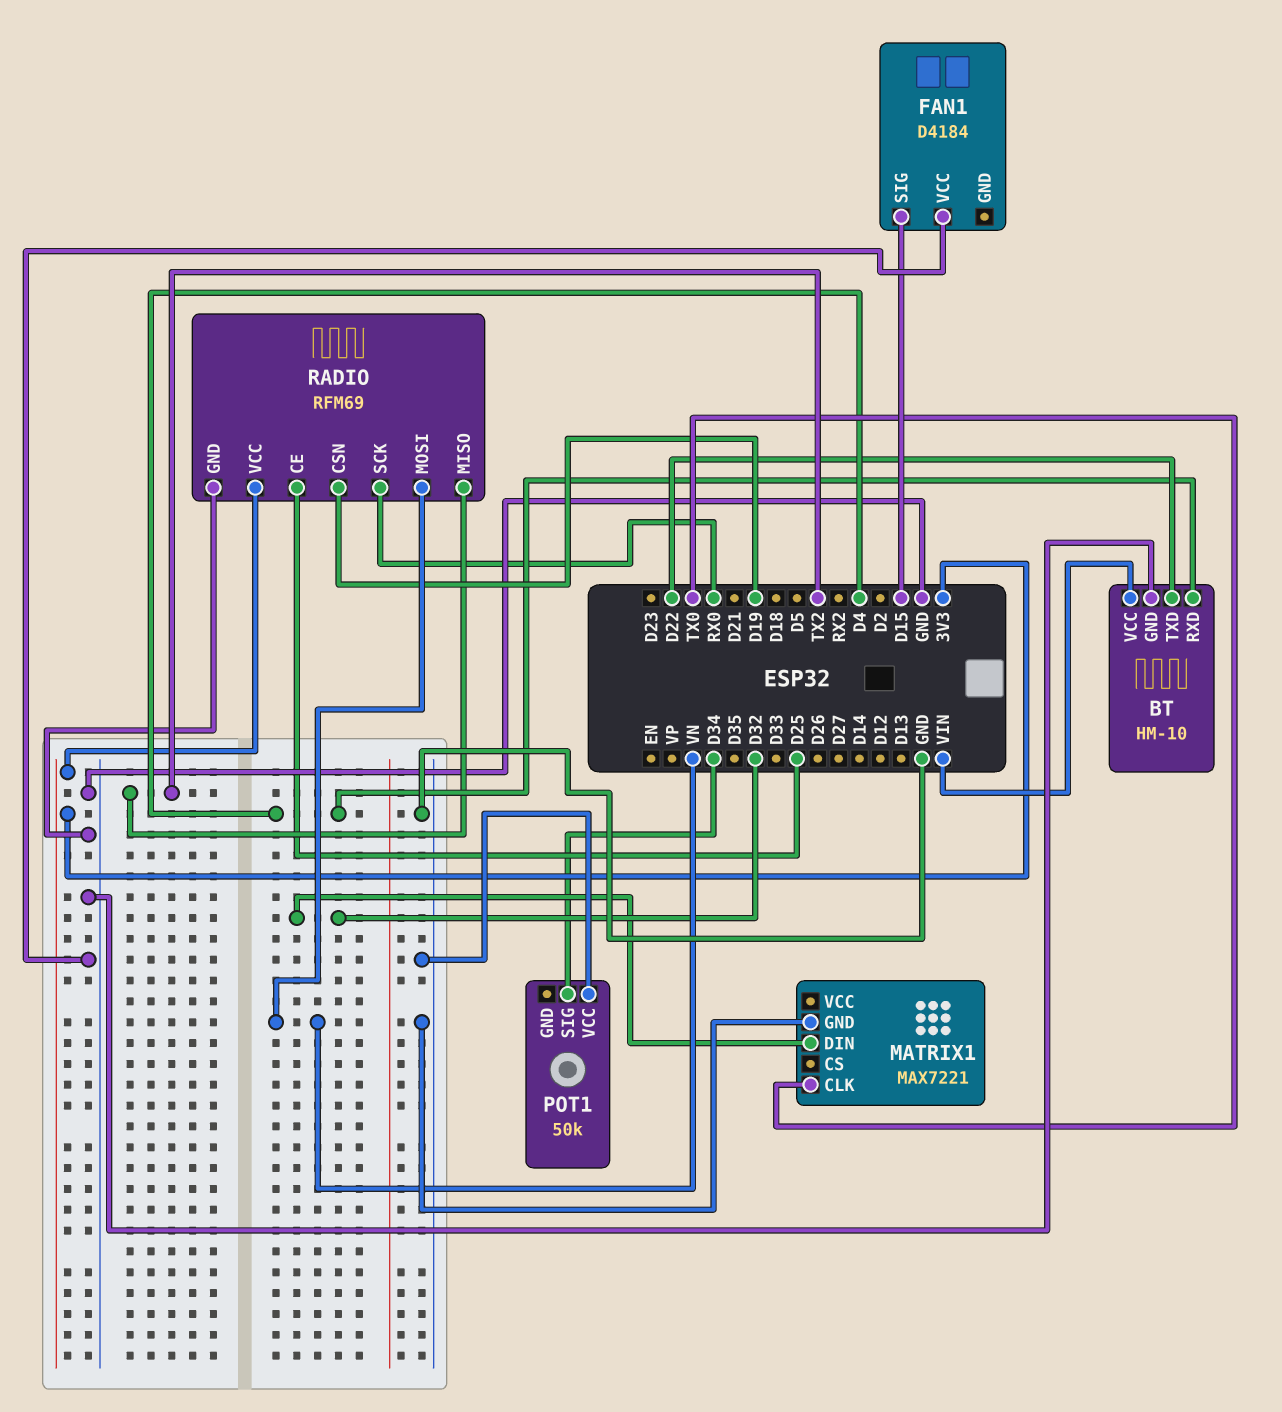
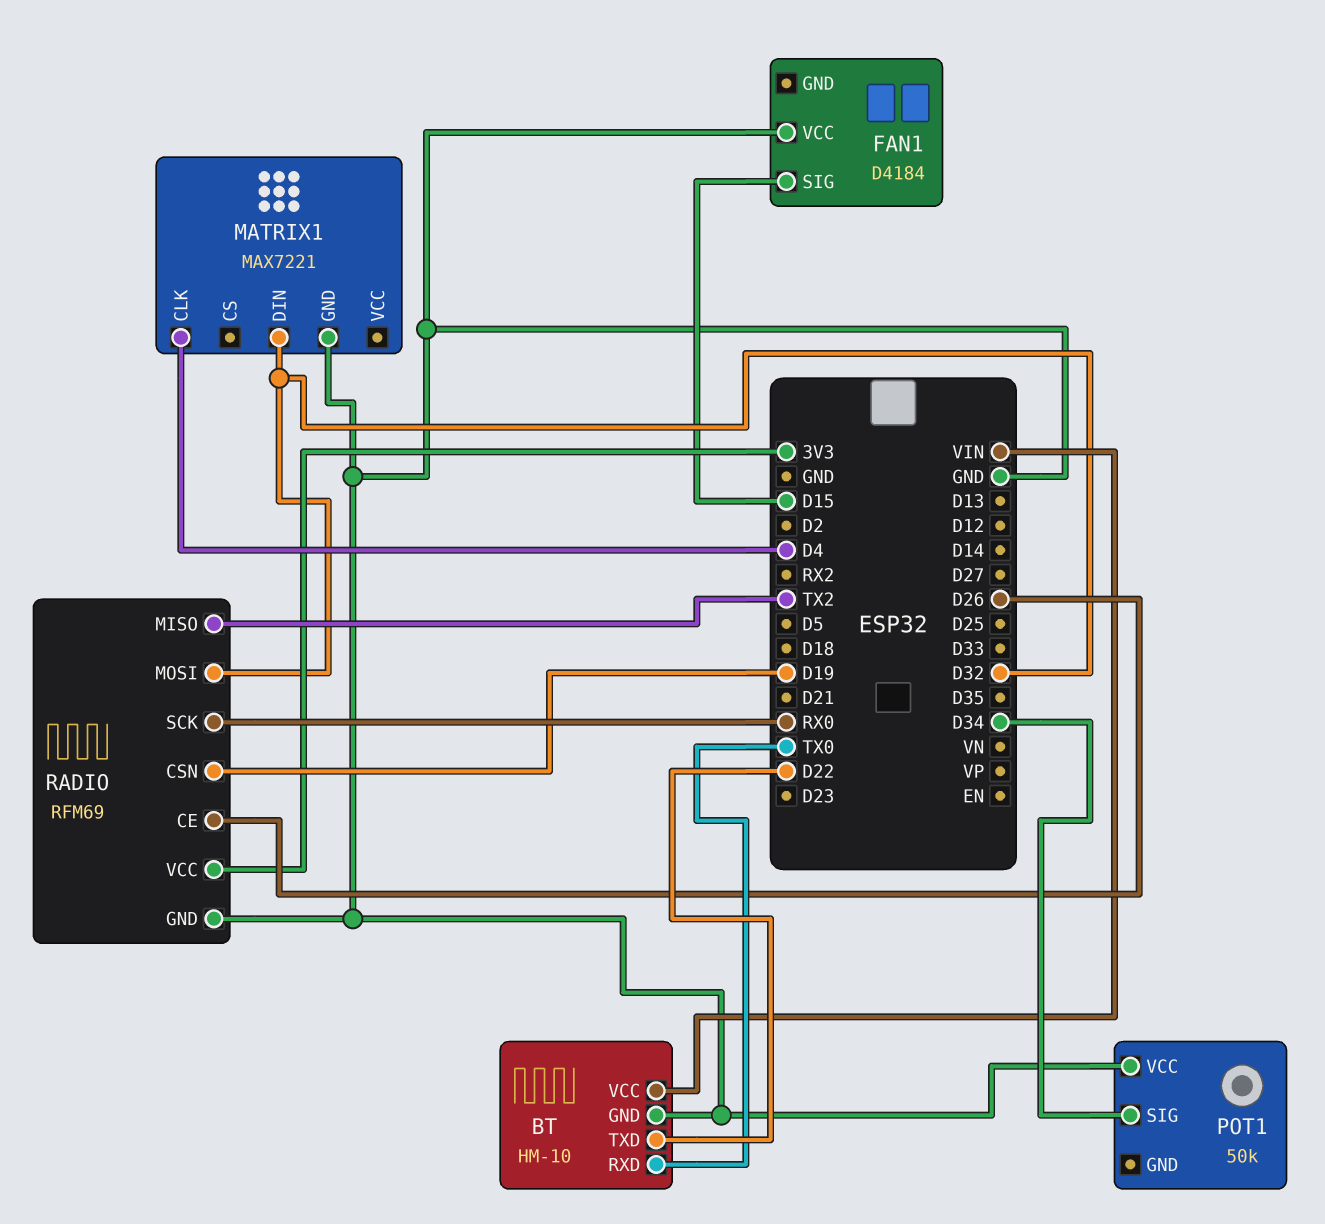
BT pin RXD: D4 -> TX0
MATRIX1 pin CLK: TX0 -> D4
RADIO pin CE: D25 -> D26
RADIO pin MOSI: VN -> D32

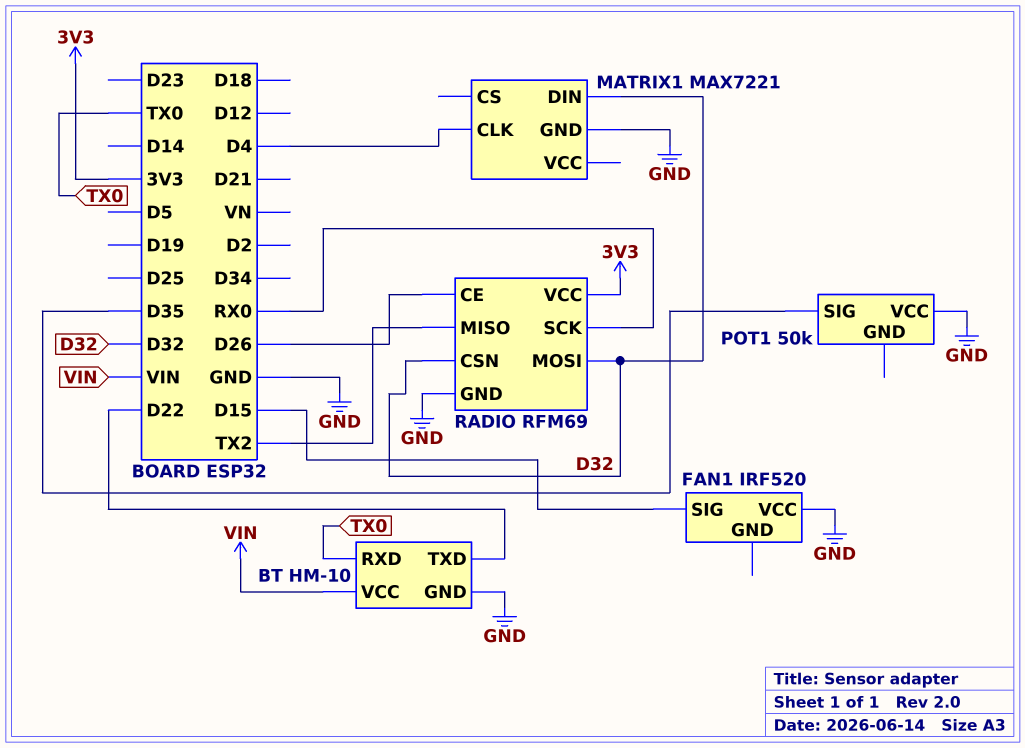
FAN1: D4184 -> IRF520
POT1 pin SIG: D34 -> D35
RADIO pin CSN: D19 -> D32

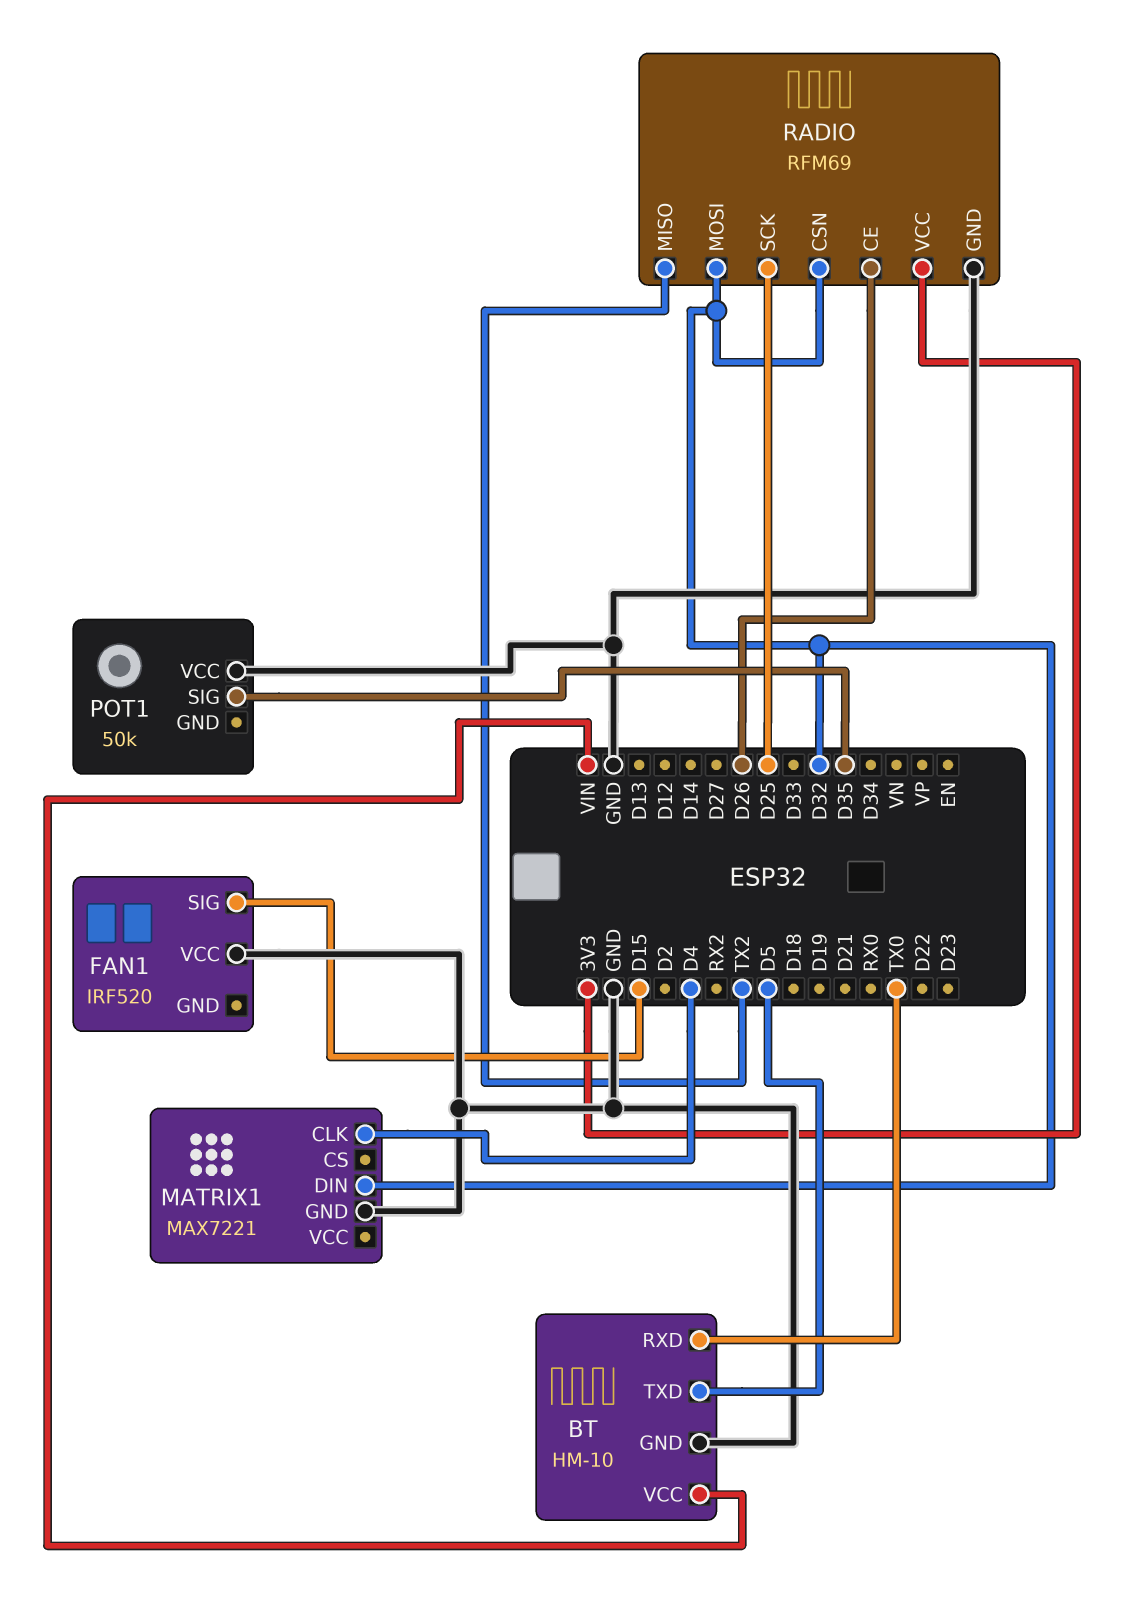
BT pin TXD: D22 -> D5
RADIO pin SCK: RX0 -> D25

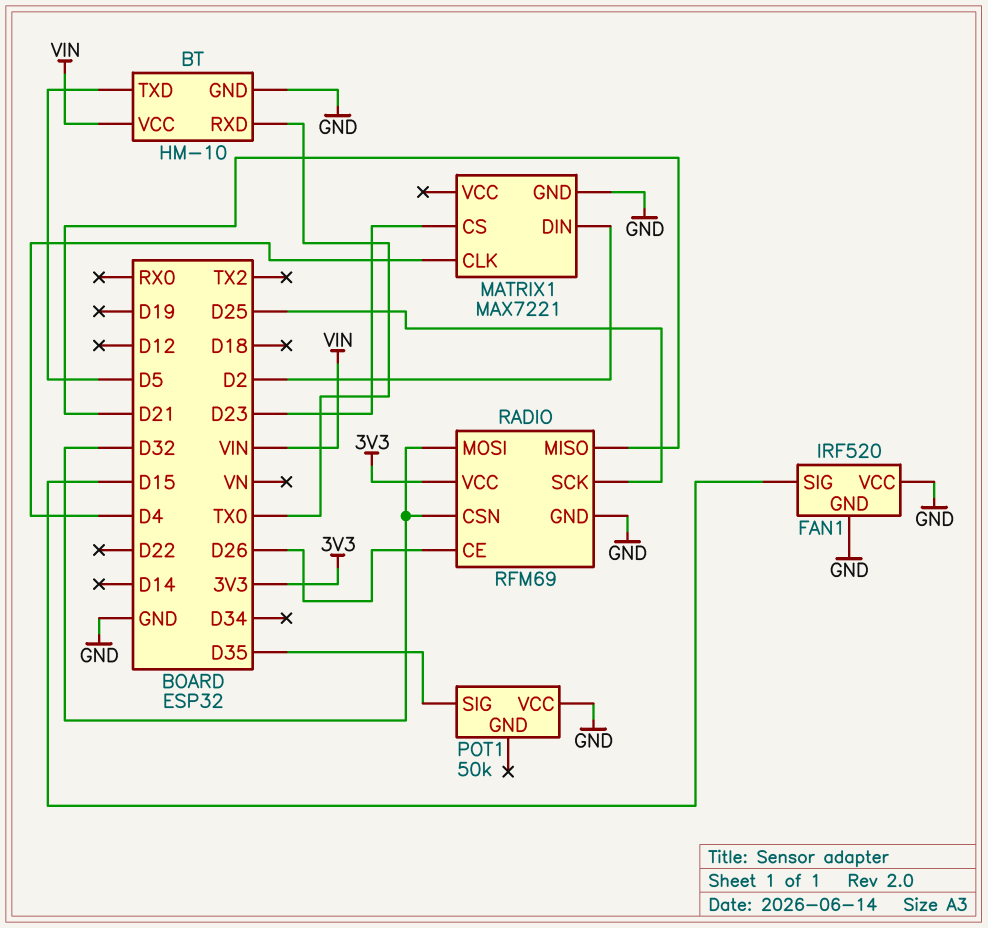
FAN1 pin GND: none -> GND
MATRIX1 pin CS: none -> D23
MATRIX1 pin DIN: D32 -> D2
RADIO pin MISO: TX2 -> D21

